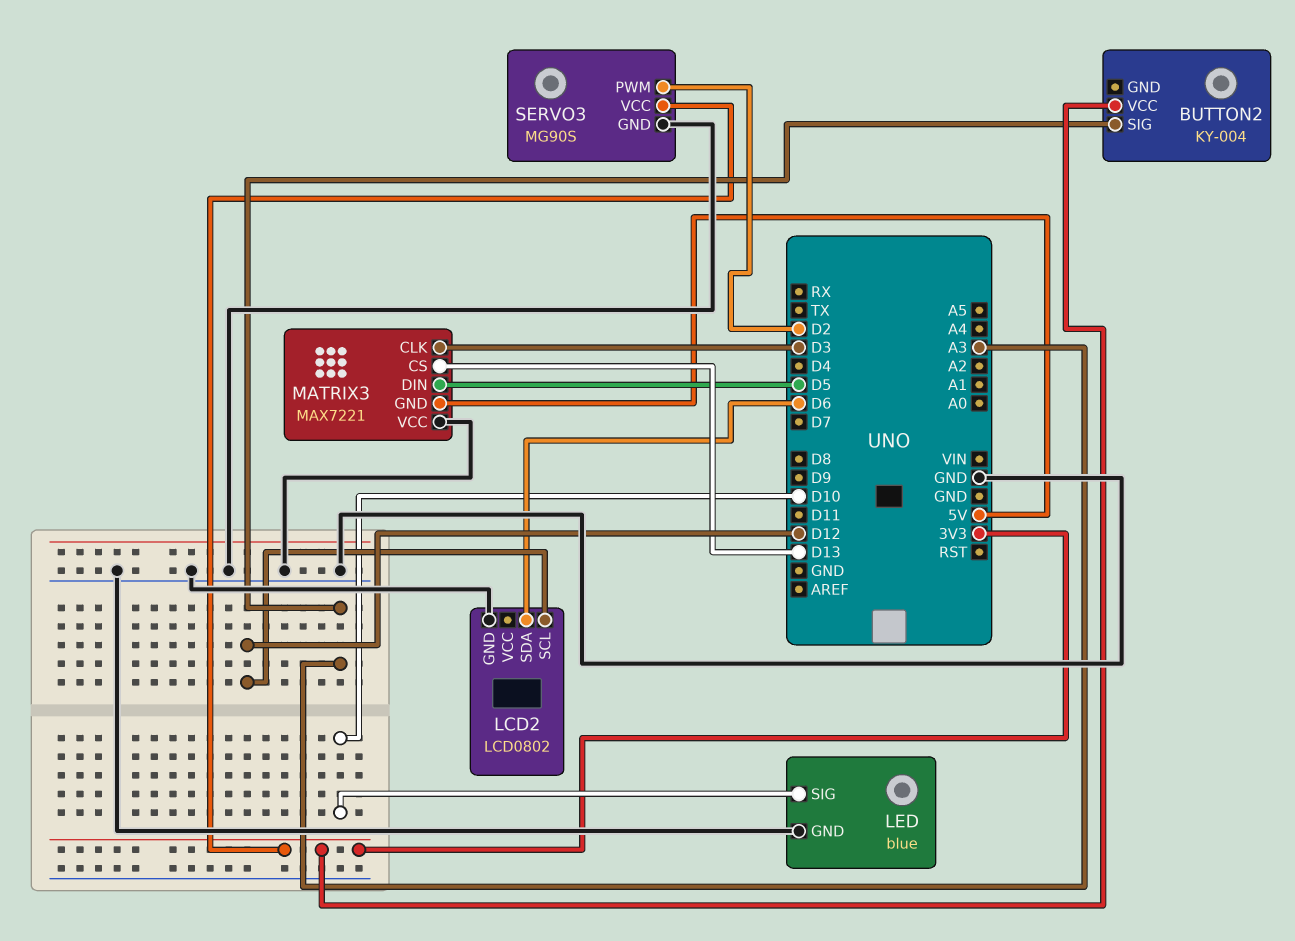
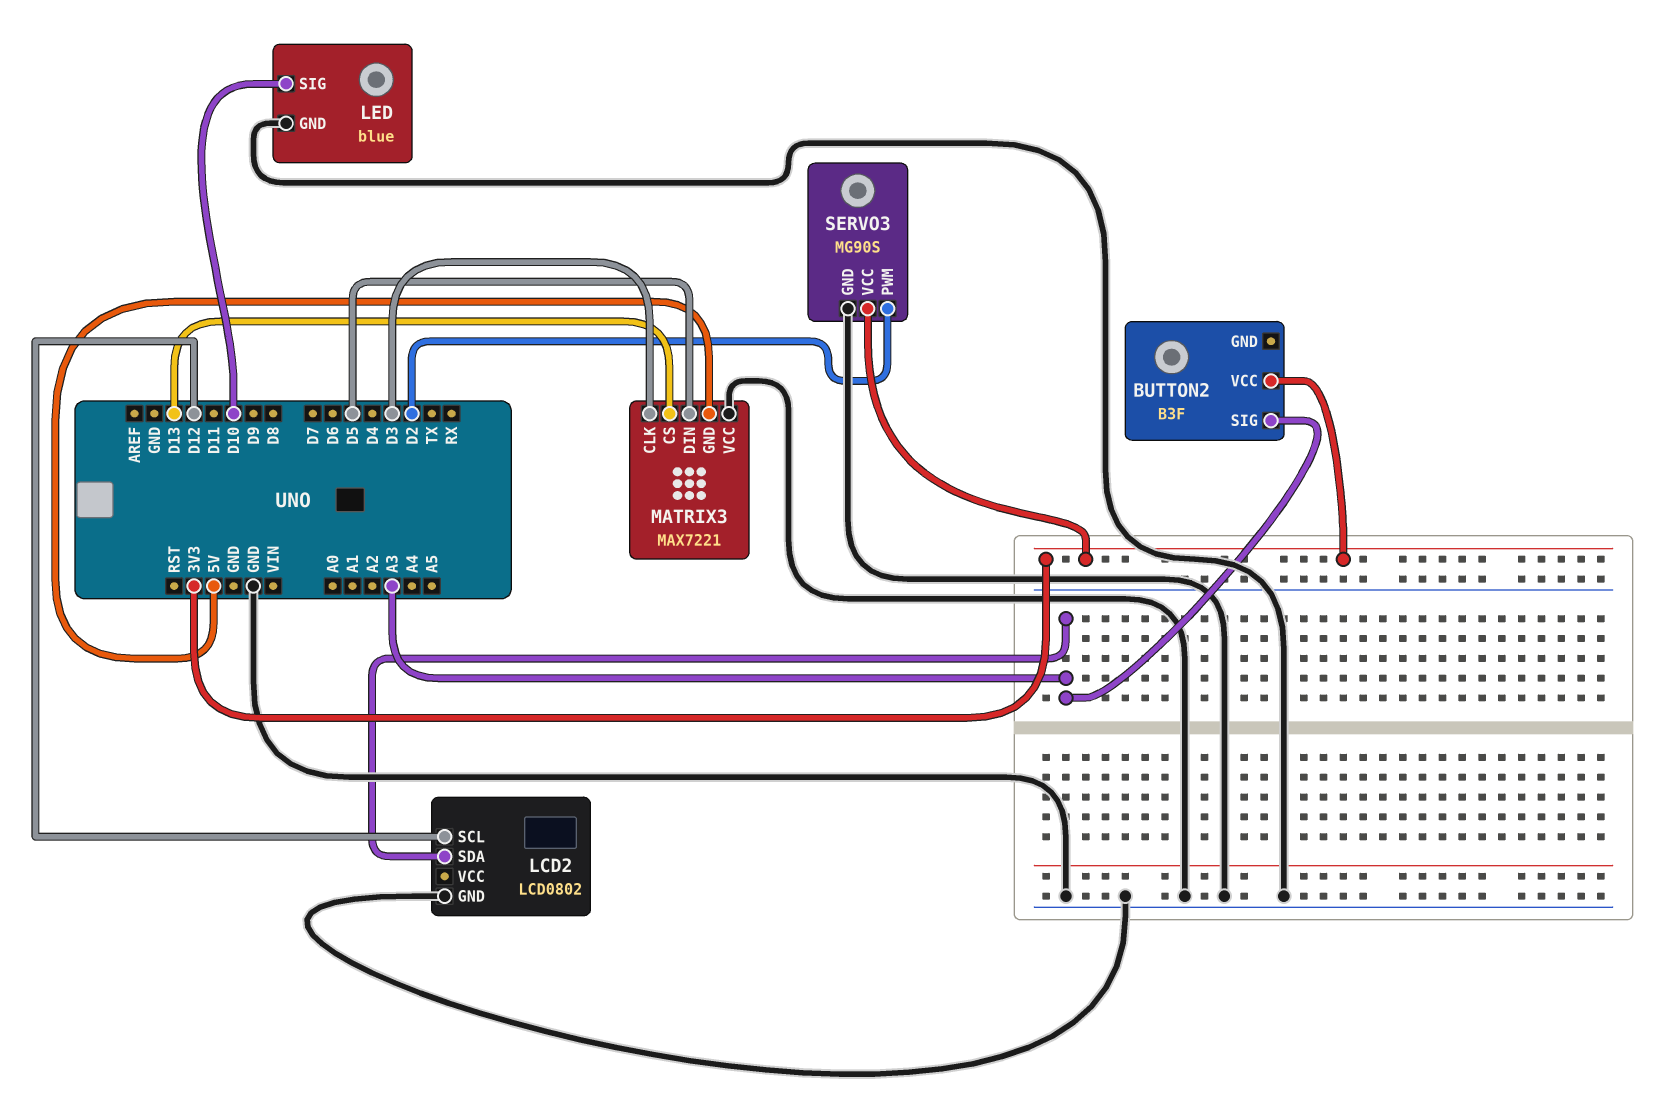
BUTTON2: KY-004 -> B3F
LCD2 pin SDA: D6 -> A3

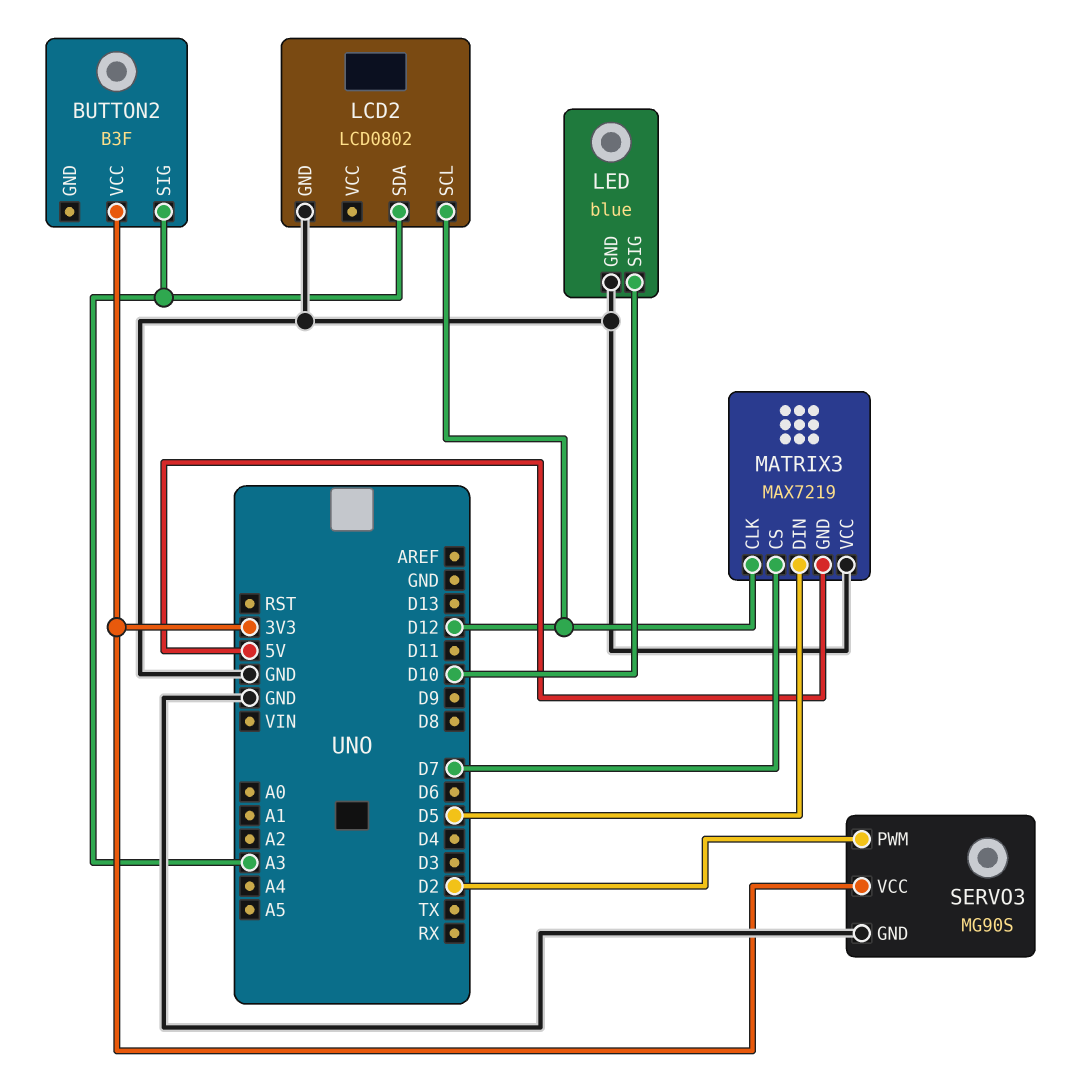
MATRIX3: MAX7221 -> MAX7219
MATRIX3 pin CLK: D3 -> D12
MATRIX3 pin CS: D13 -> D7

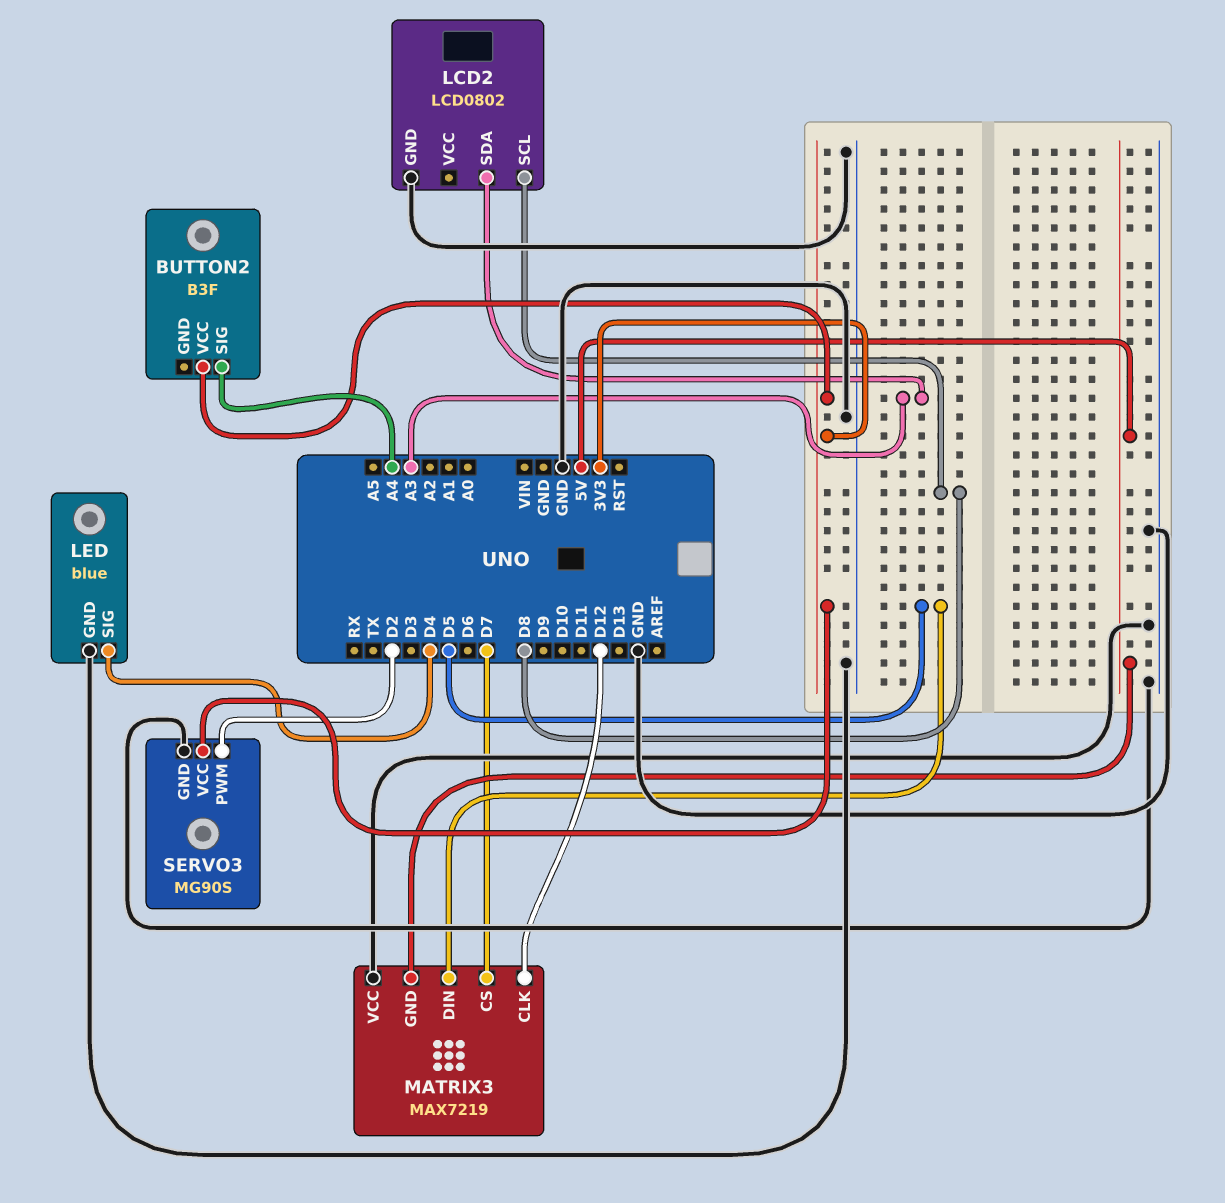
BUTTON2 pin SIG: A3 -> A4
LCD2 pin SCL: D12 -> D8
LED pin SIG: D10 -> D4

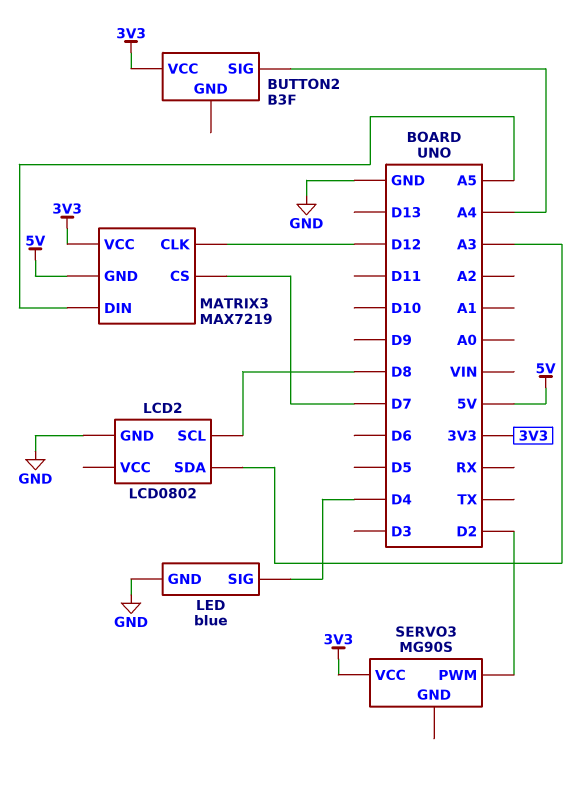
MATRIX3 pin DIN: D5 -> A5
MATRIX3 pin VCC: GND -> 3V3
SERVO3 pin GND: GND -> none

